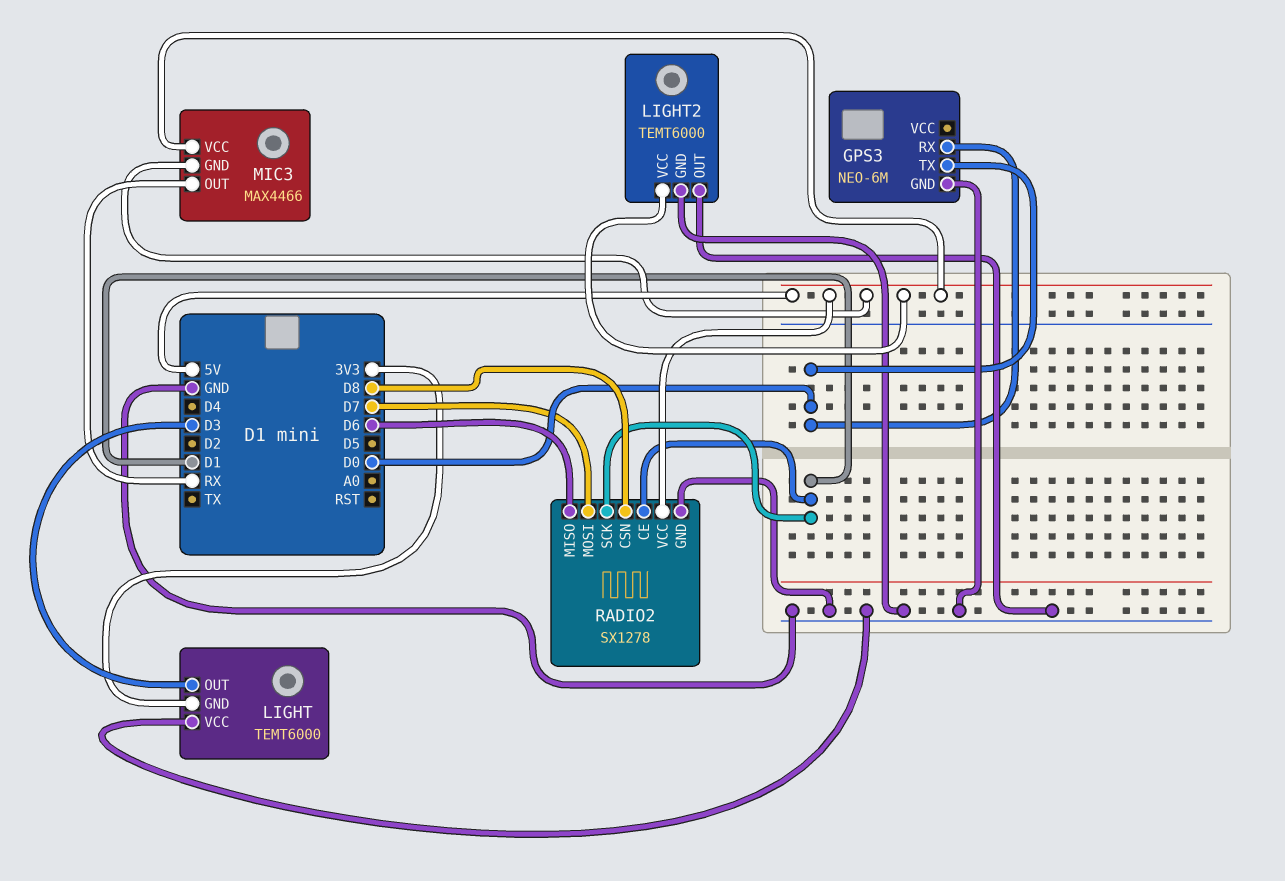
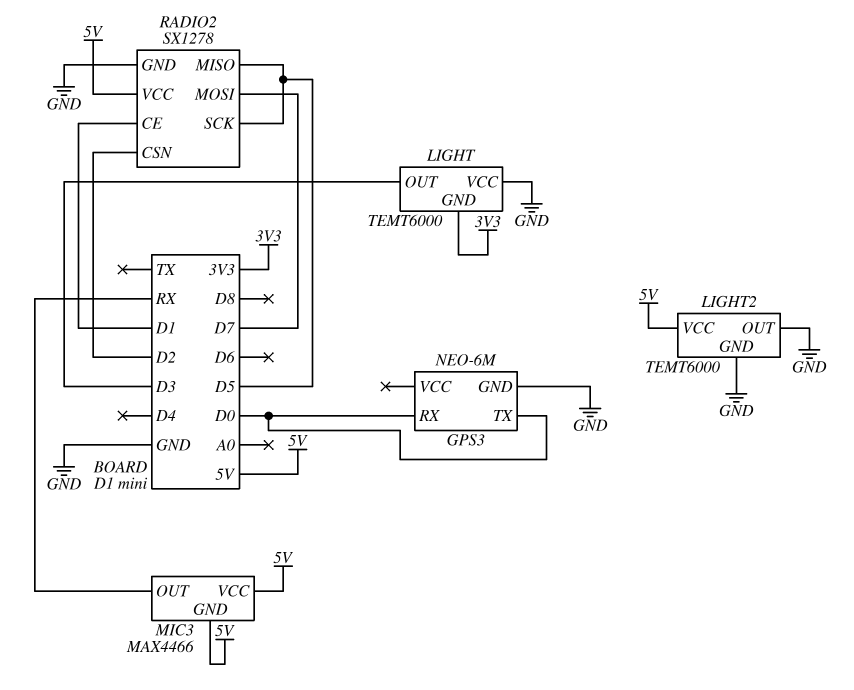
RADIO2 pin CSN: D8 -> D2
RADIO2 pin MISO: D6 -> D5
RADIO2 pin SCK: D1 -> D5

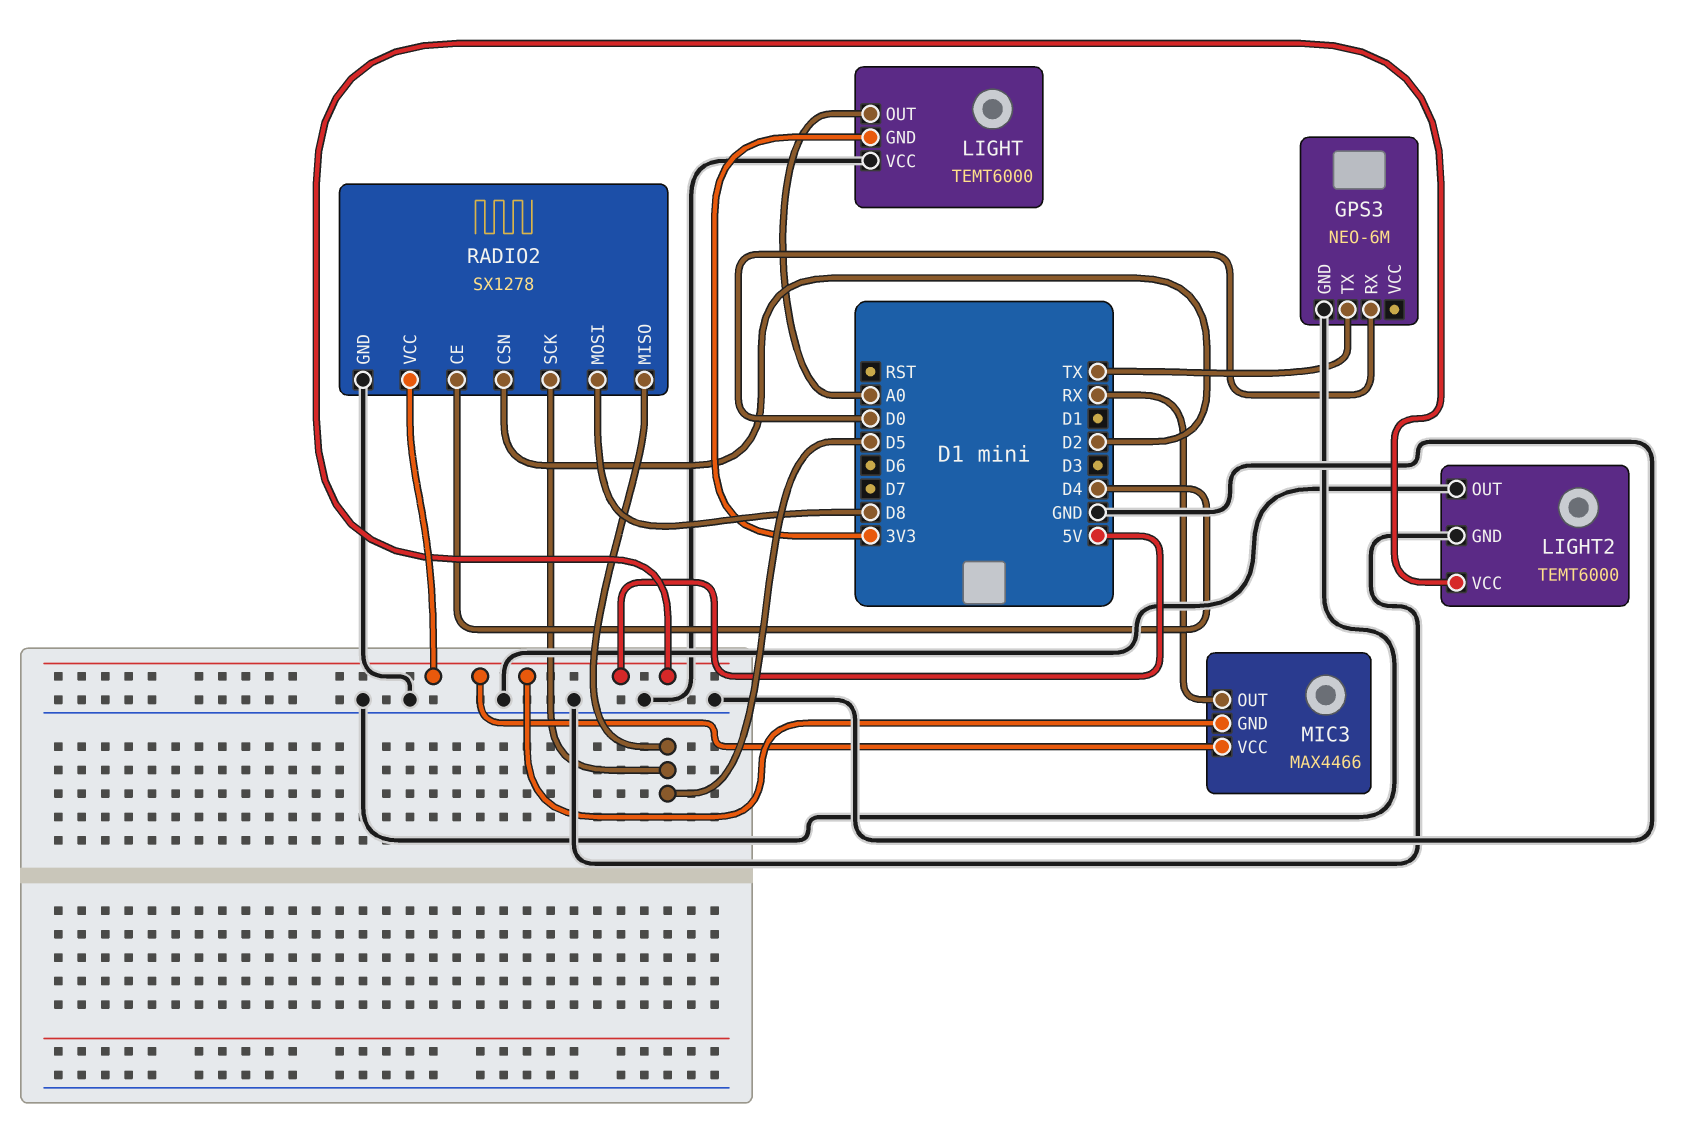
GPS3 pin TX: D0 -> TX
LIGHT pin OUT: D3 -> A0
RADIO2 pin CE: D1 -> D4
RADIO2 pin MOSI: D7 -> D8

